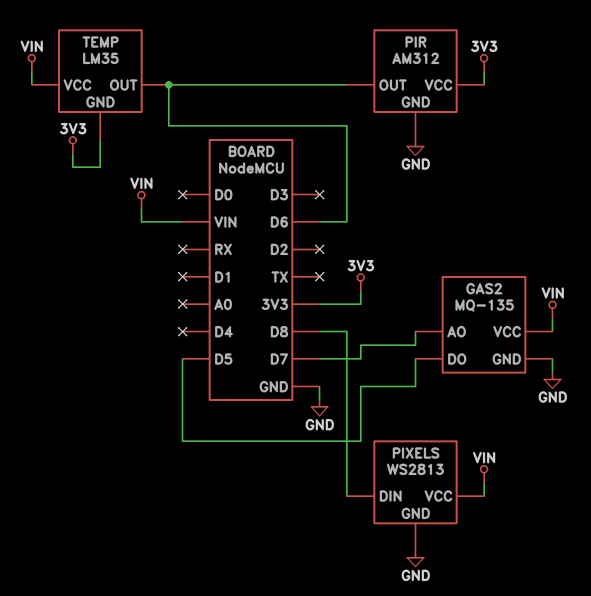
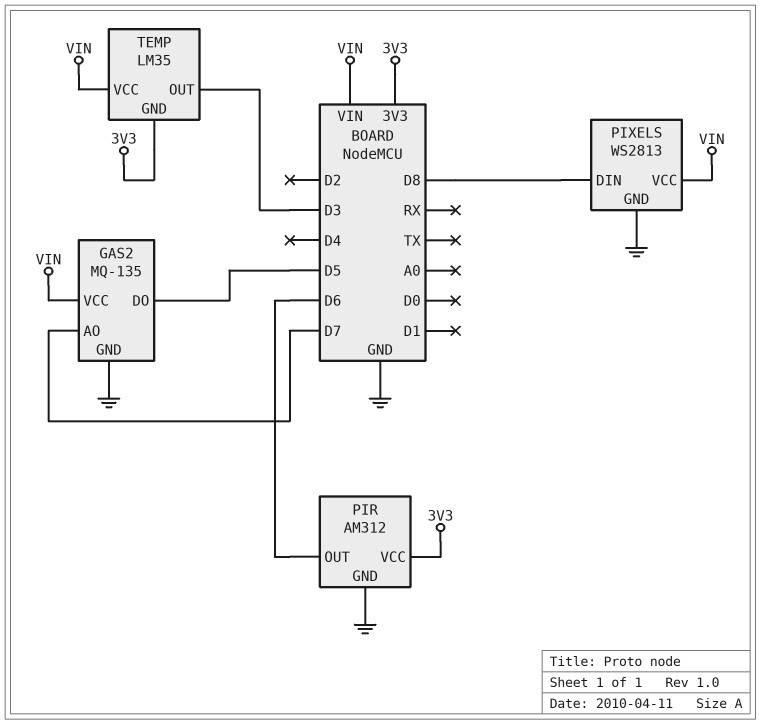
TEMP pin OUT: D6 -> D3

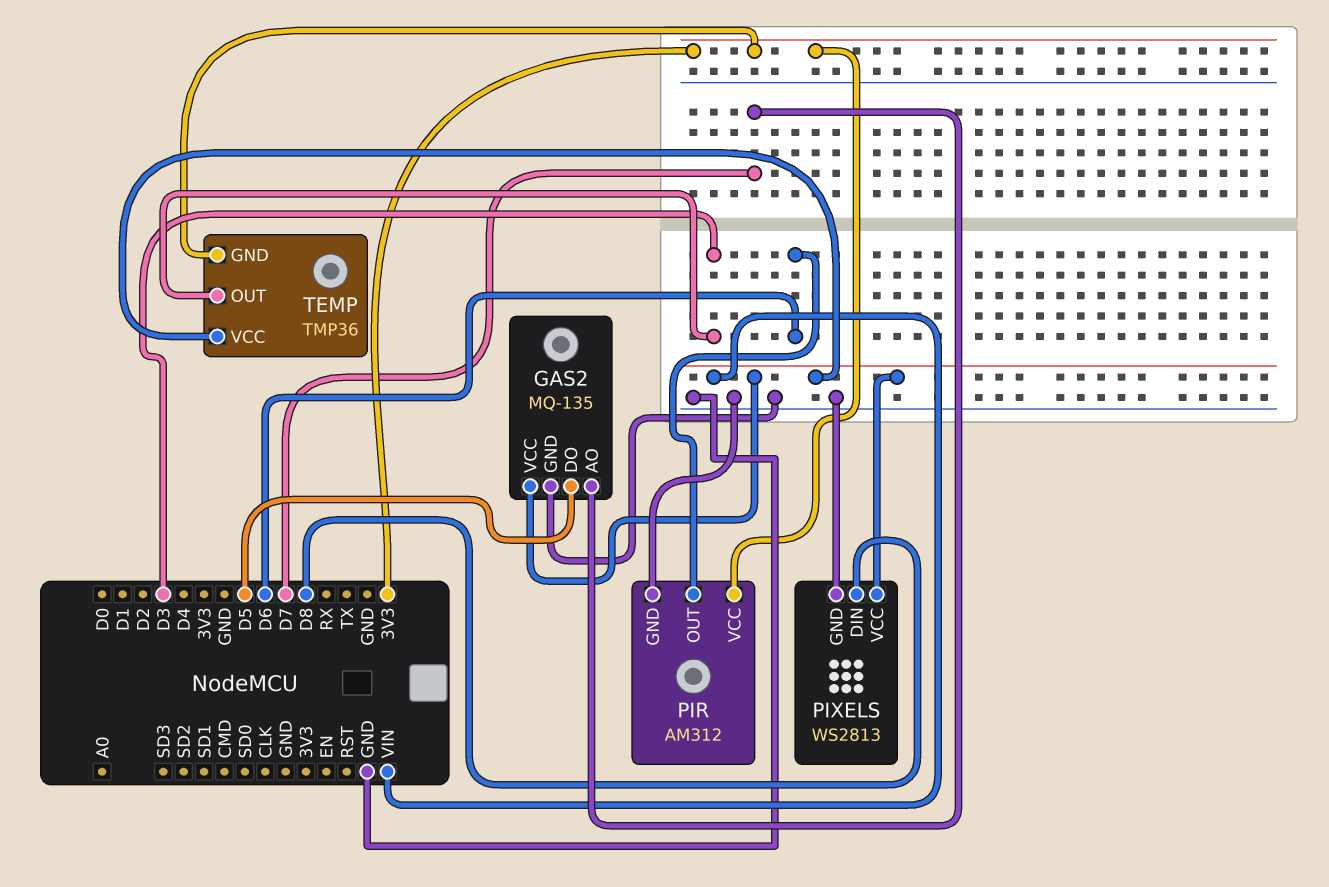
TEMP: LM35 -> TMP36

